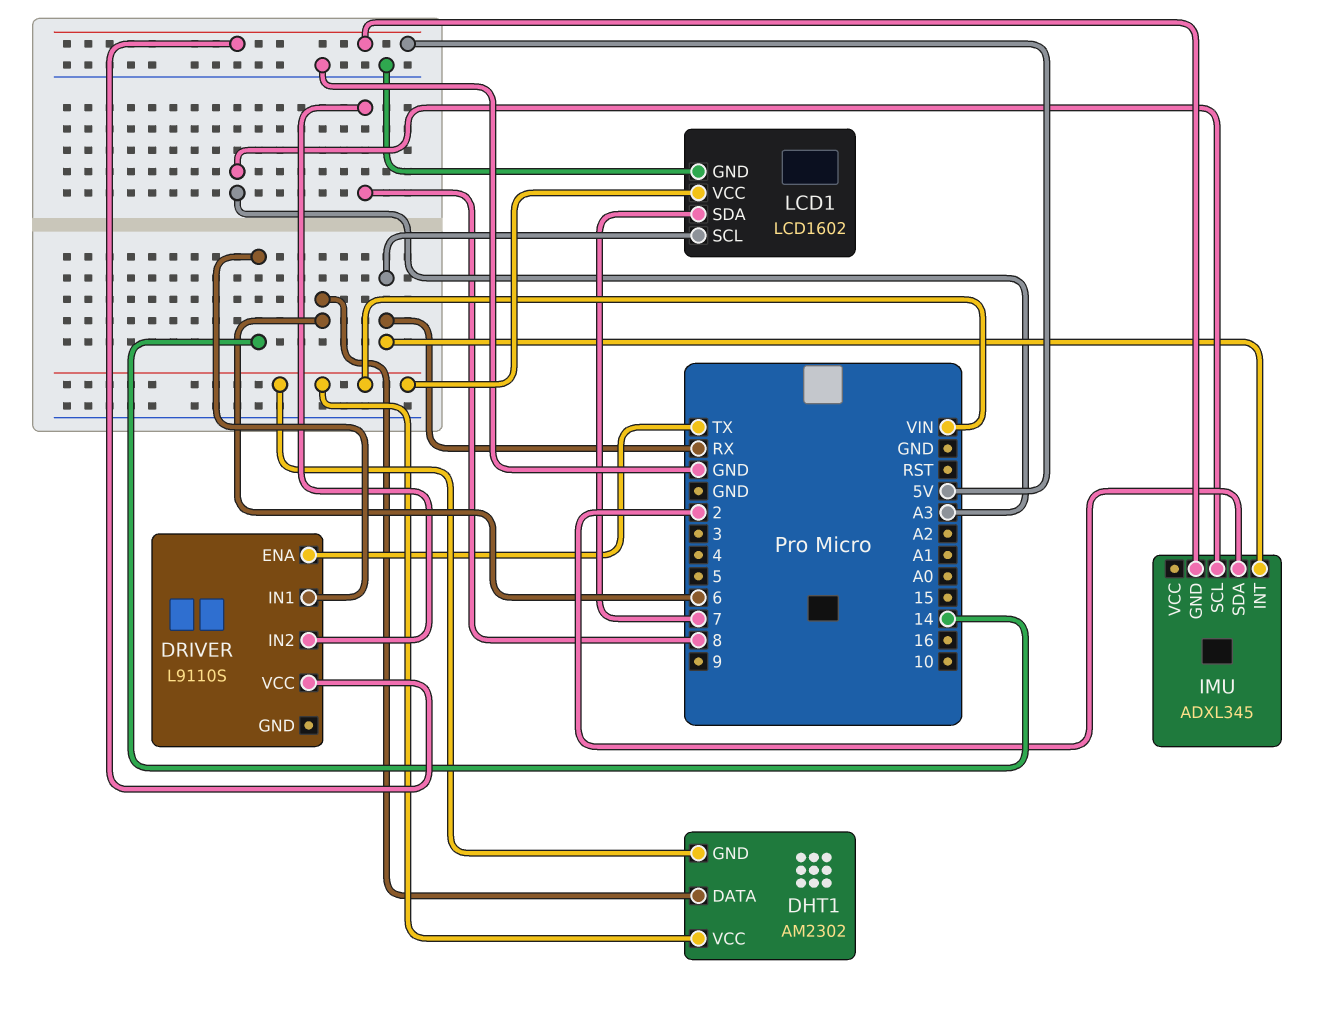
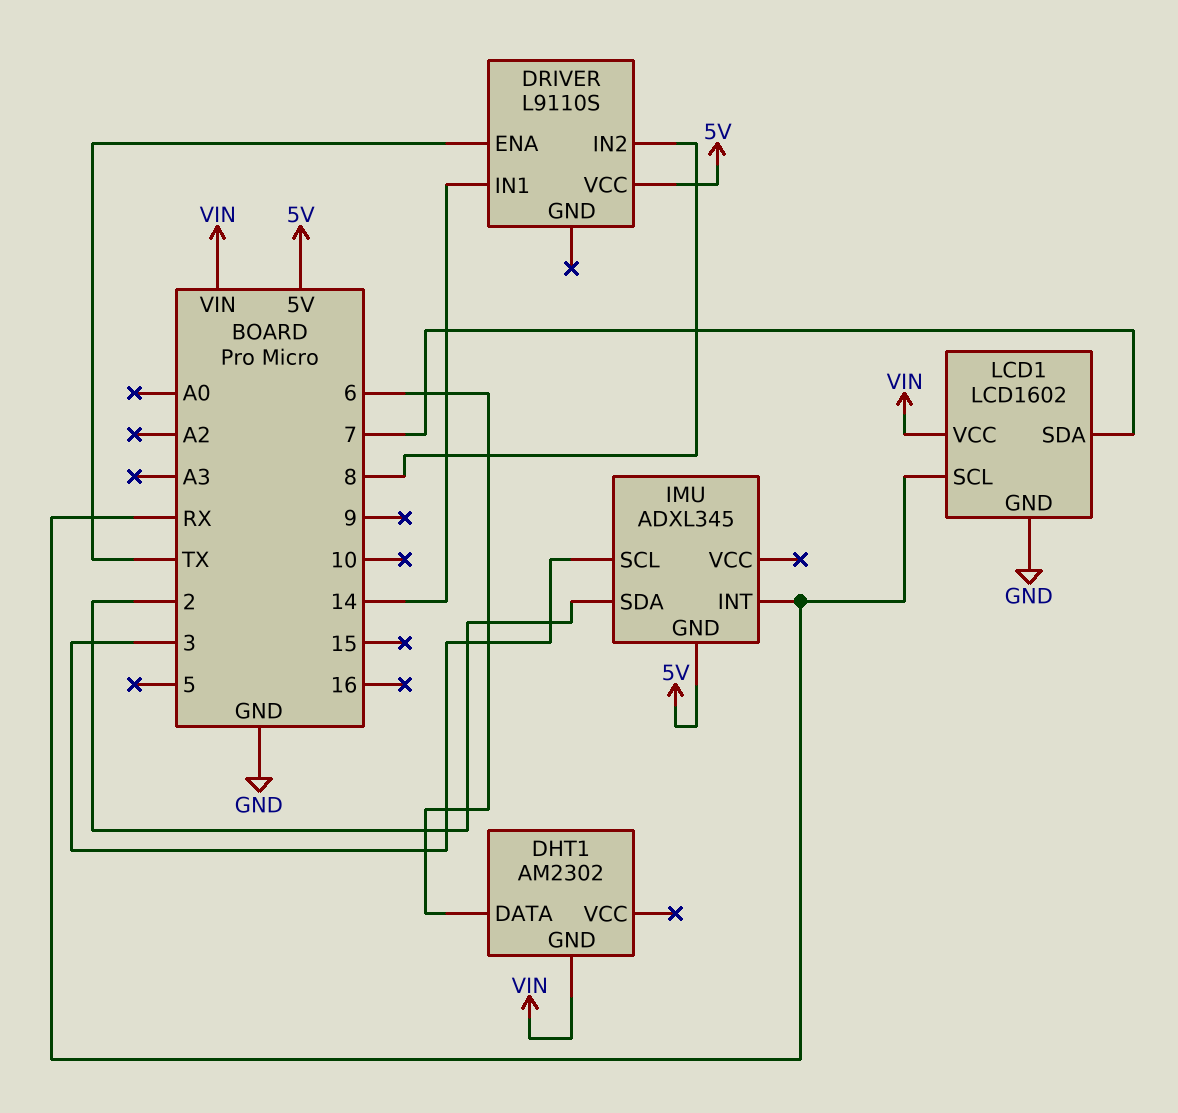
DHT1 pin VCC: VIN -> none
IMU pin SCL: A3 -> 3

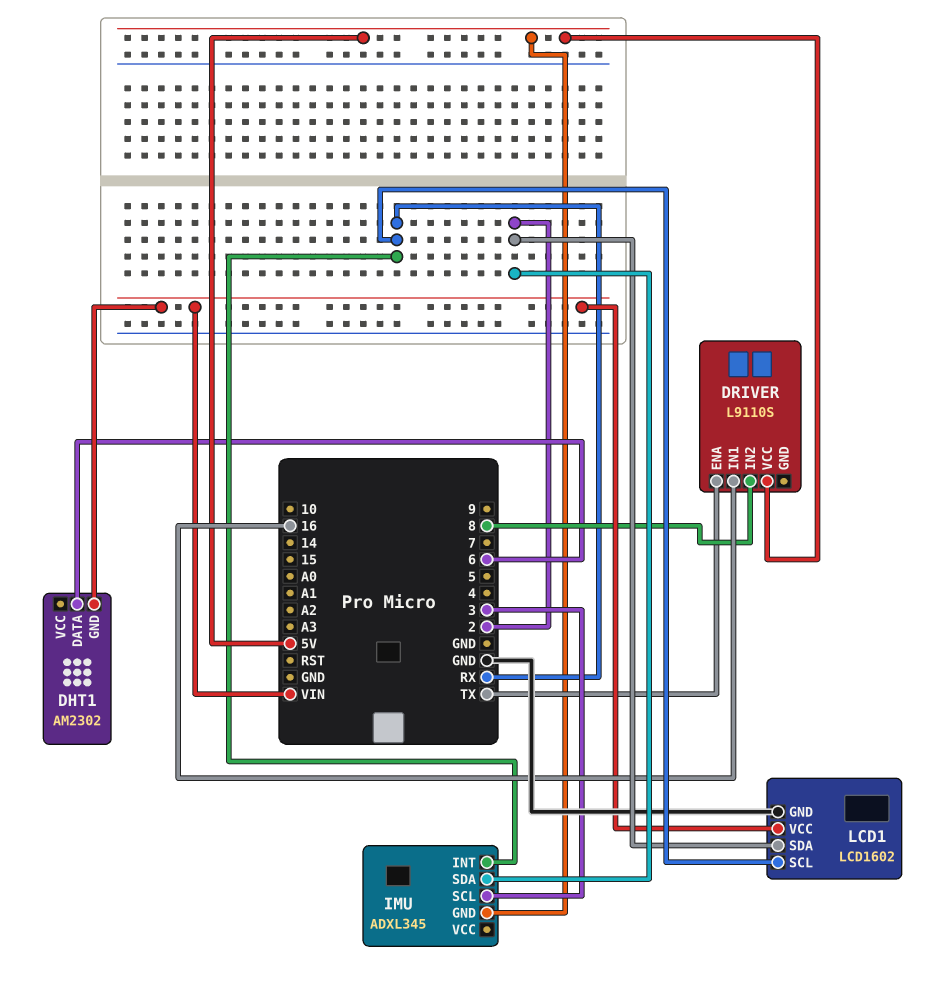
DRIVER pin IN1: 14 -> 16
LCD1 pin SDA: 7 -> 2

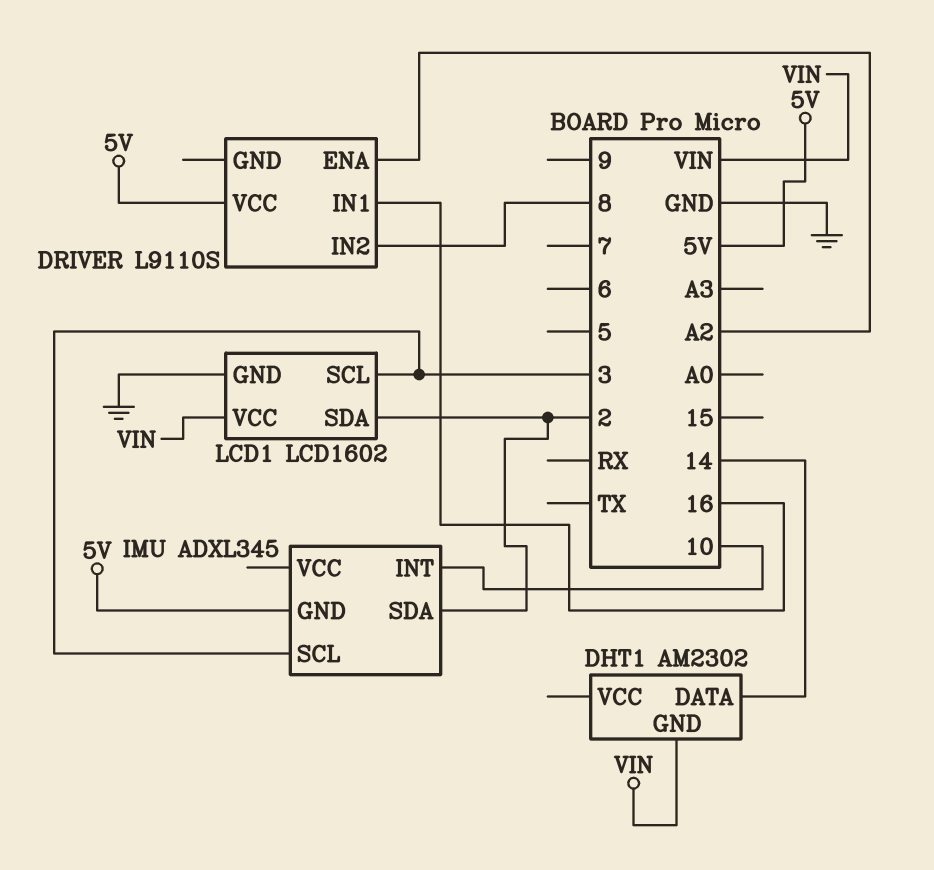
DHT1 pin DATA: 6 -> 14
DRIVER pin ENA: TX -> A2
IMU pin INT: RX -> 10
LCD1 pin SCL: RX -> 3

